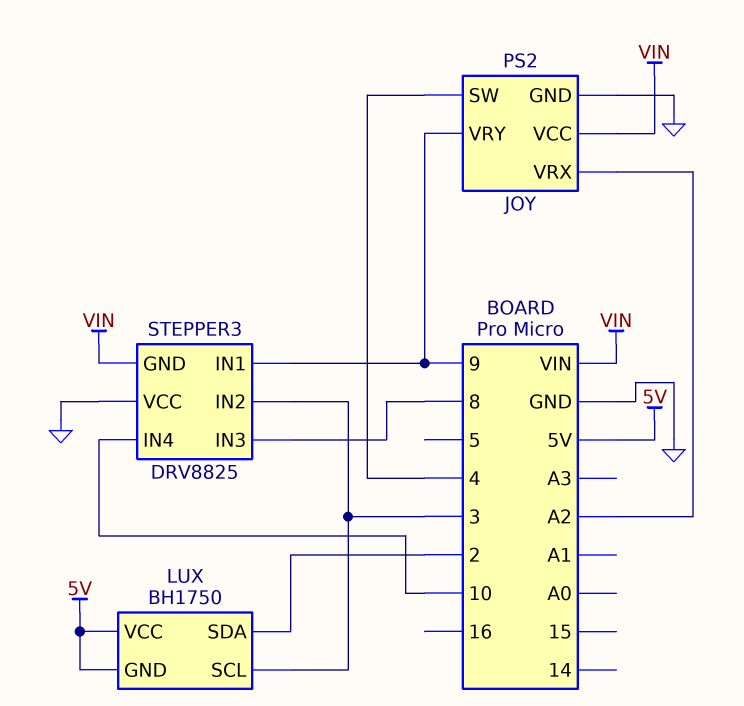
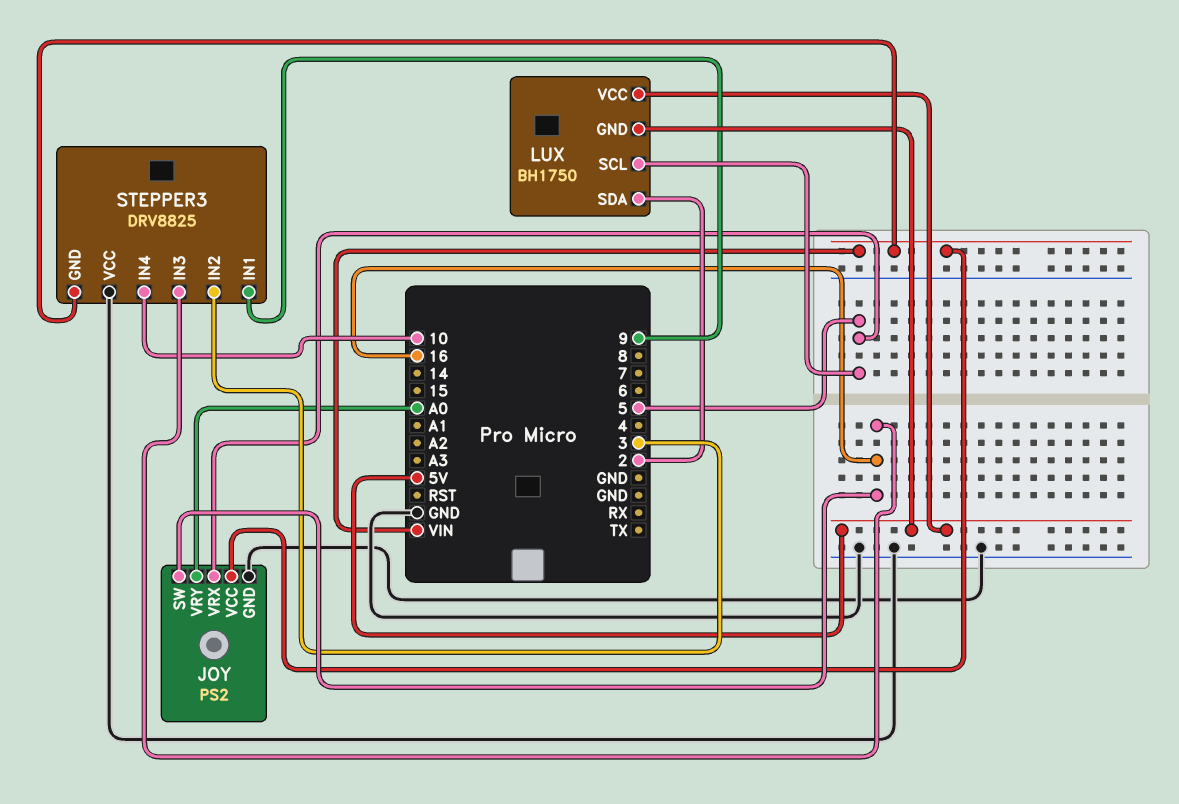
JOY pin SW: 4 -> 16
JOY pin VRX: A2 -> 5
JOY pin VRY: 9 -> A0
LUX pin SCL: 3 -> 5
STEPPER3 pin IN3: 8 -> 16

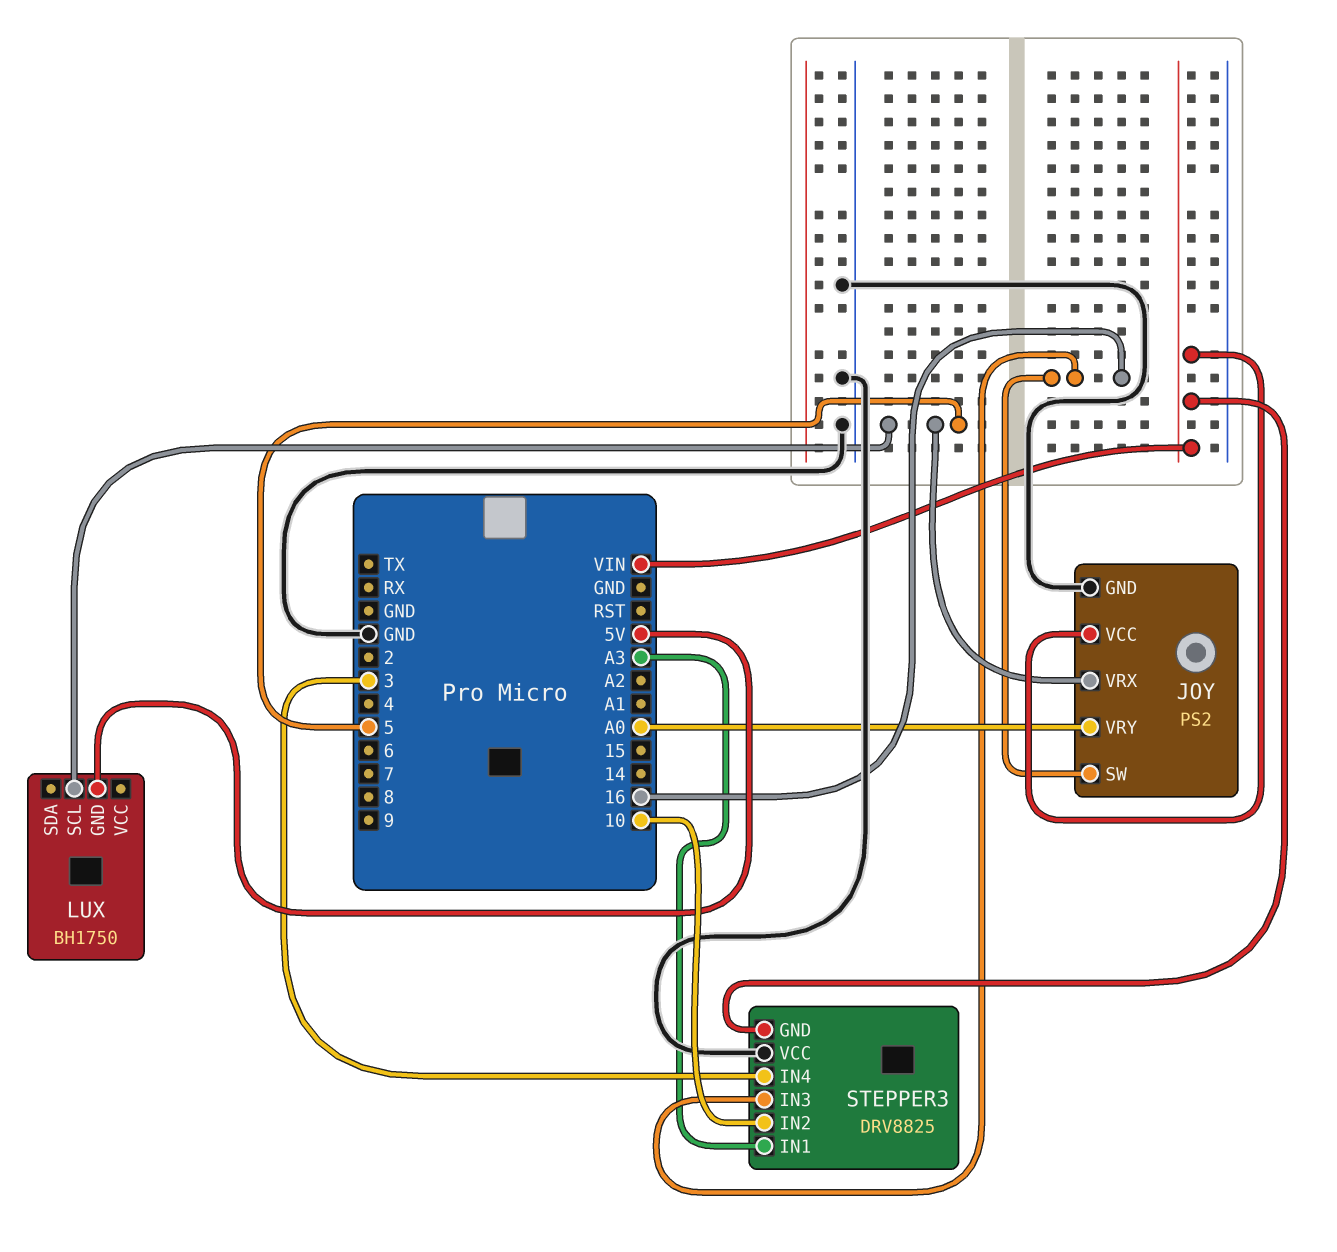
LUX pin SDA: 2 -> none
LUX pin VCC: 5V -> none
STEPPER3 pin IN1: 9 -> A3
STEPPER3 pin IN2: 3 -> 10
STEPPER3 pin IN4: 10 -> 3

